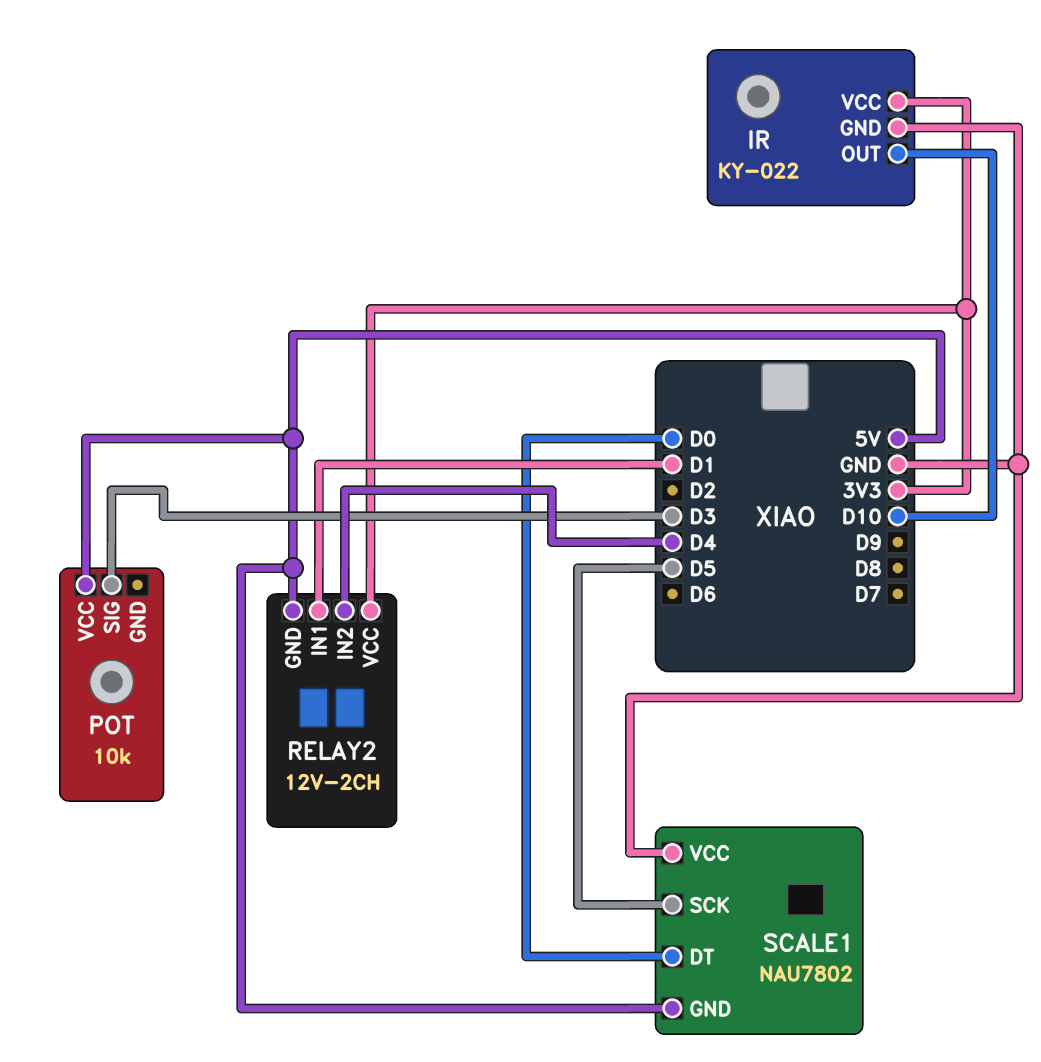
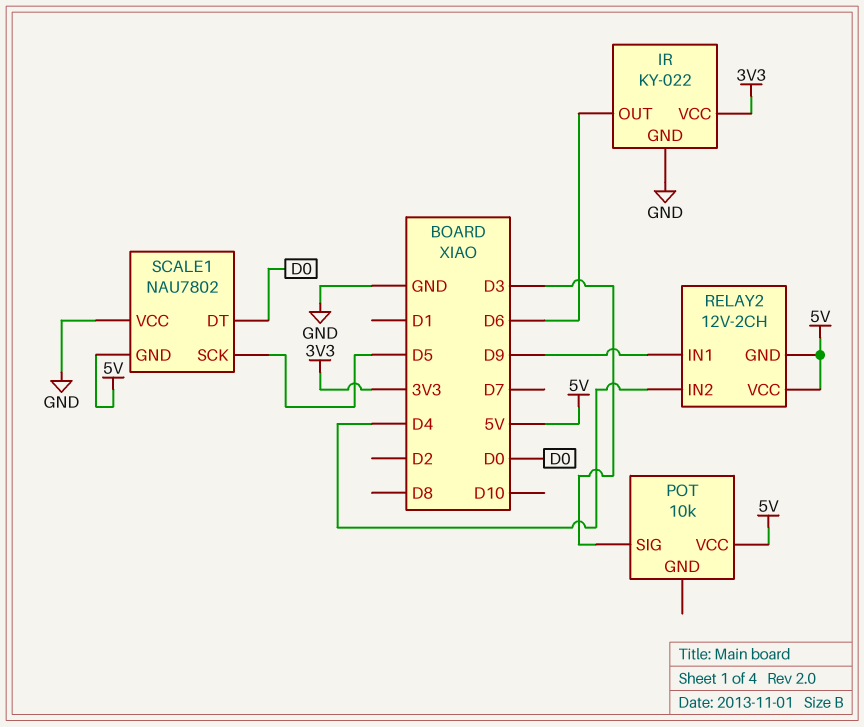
IR pin OUT: D10 -> D6
RELAY2 pin IN1: D1 -> D9
RELAY2 pin VCC: 3V3 -> 5V

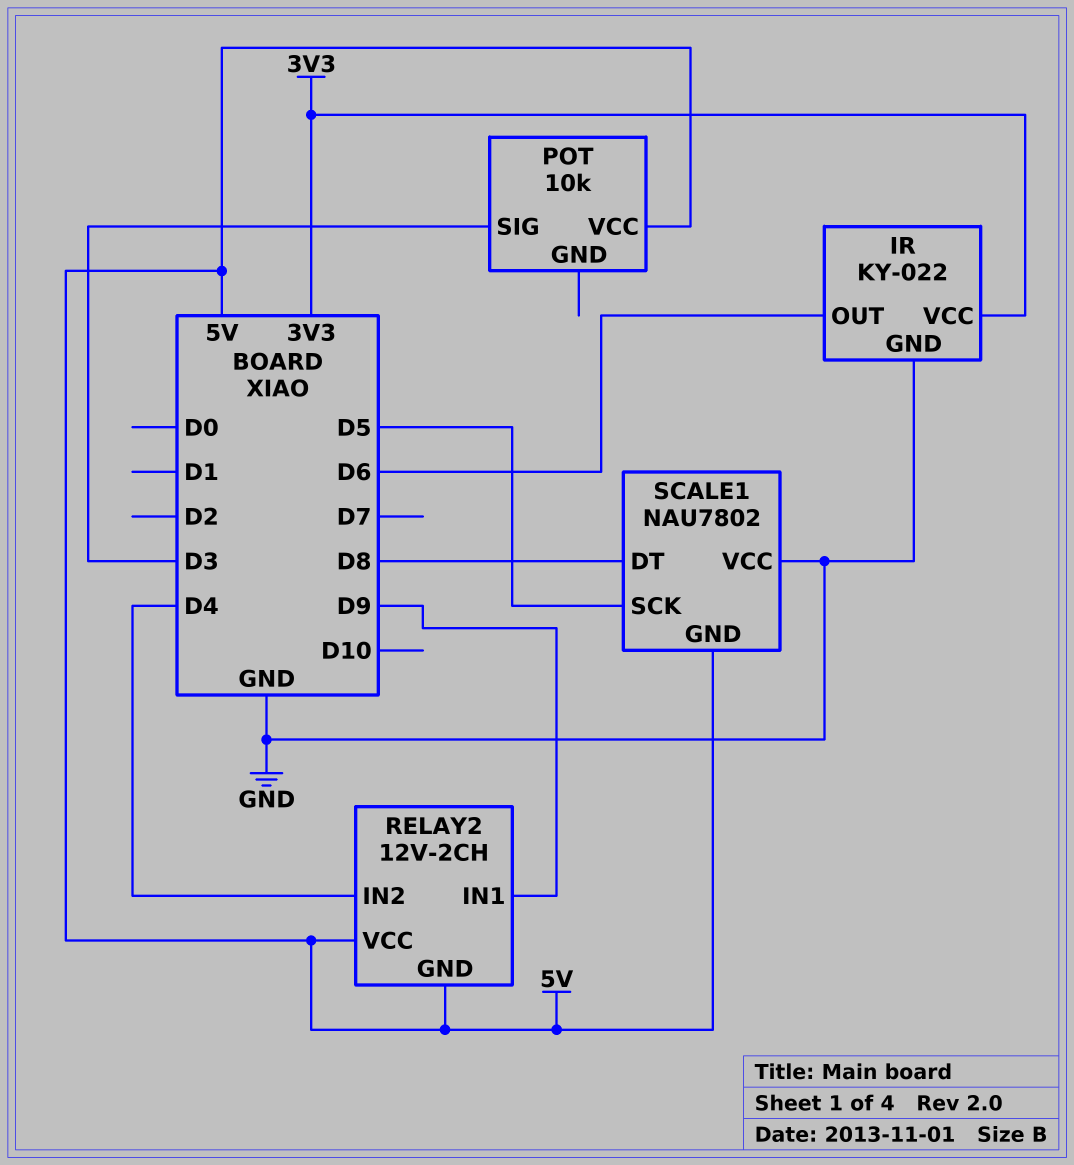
SCALE1 pin DT: D0 -> D8

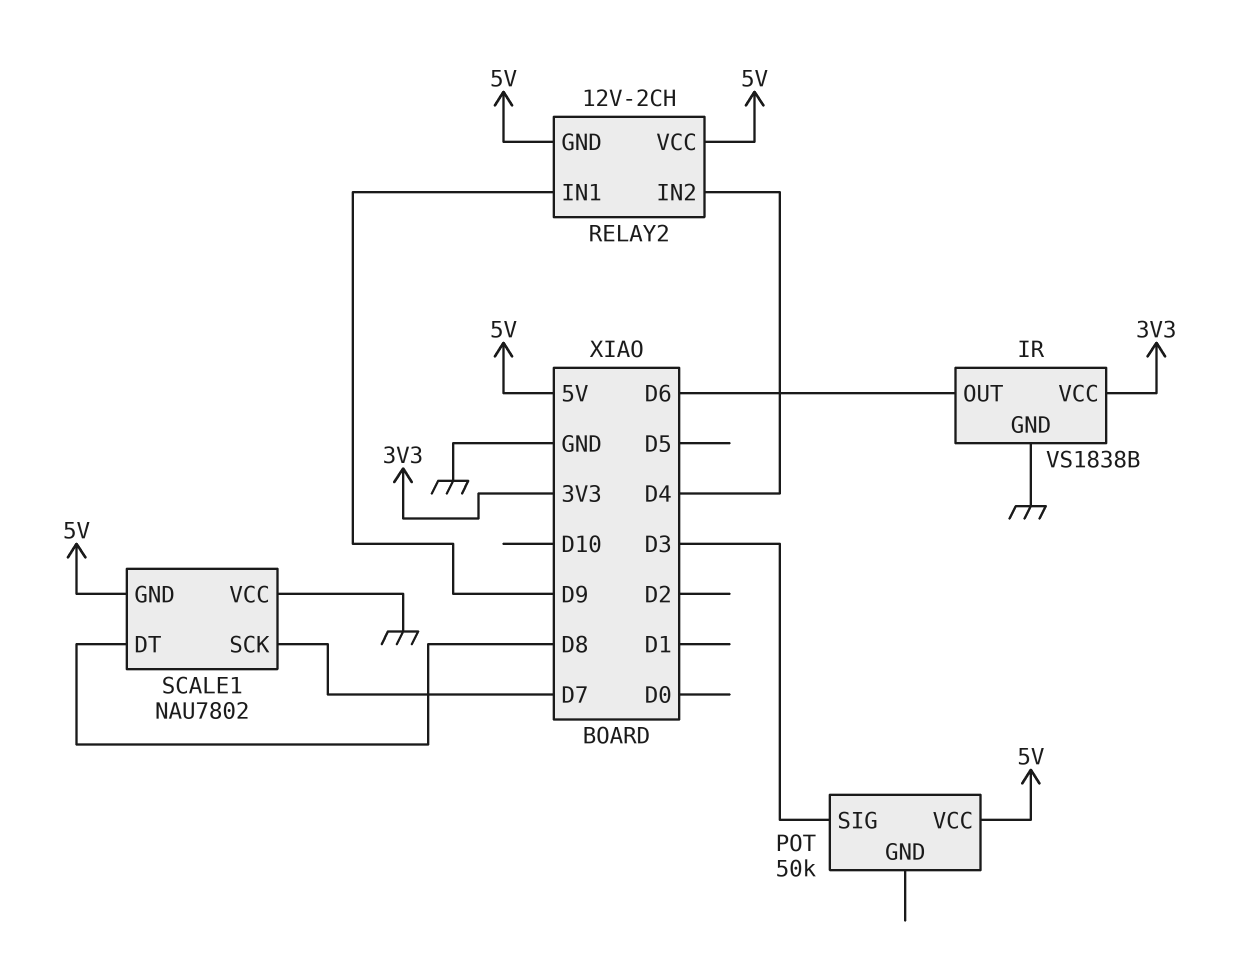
IR: KY-022 -> VS1838B
POT: 10k -> 50k
SCALE1 pin SCK: D5 -> D7

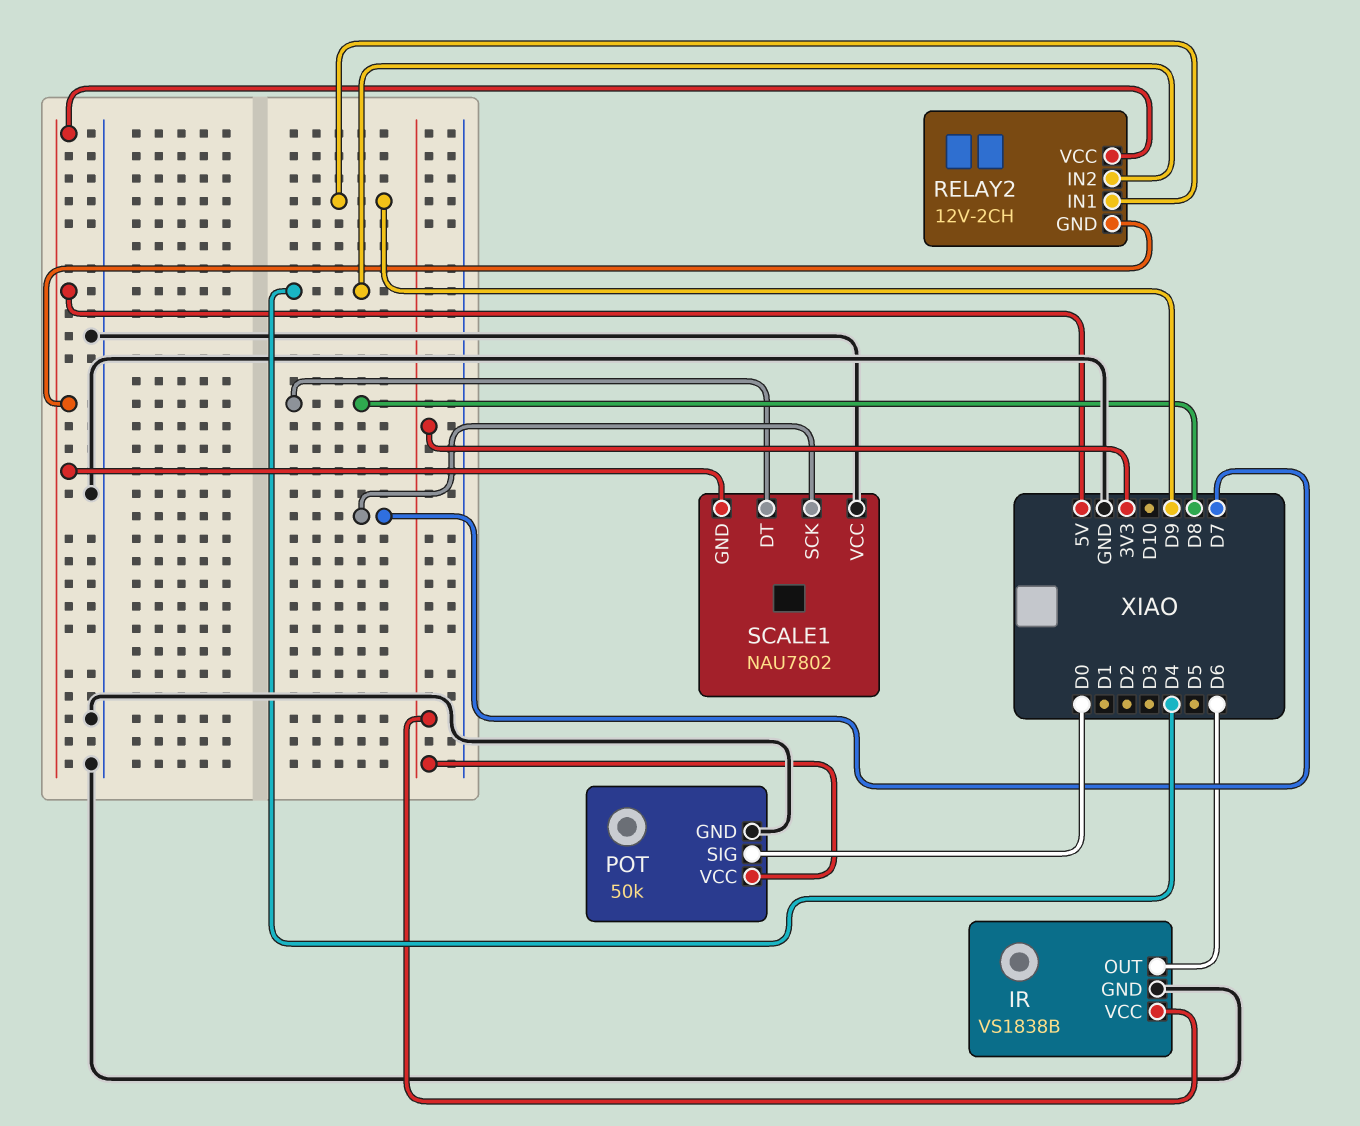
POT pin GND: none -> GND
POT pin SIG: D3 -> D0
POT pin VCC: 5V -> 3V3

